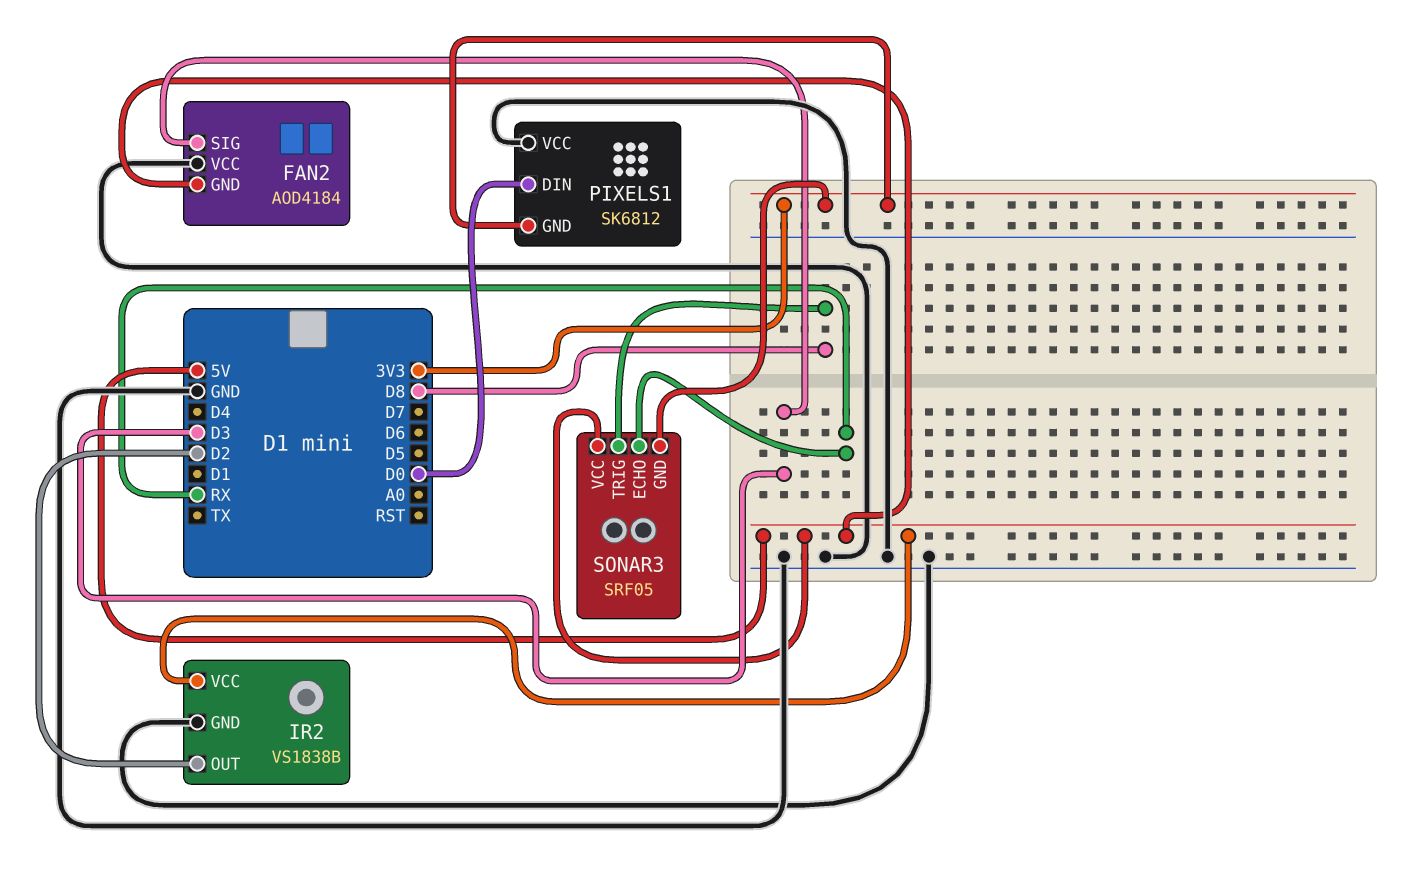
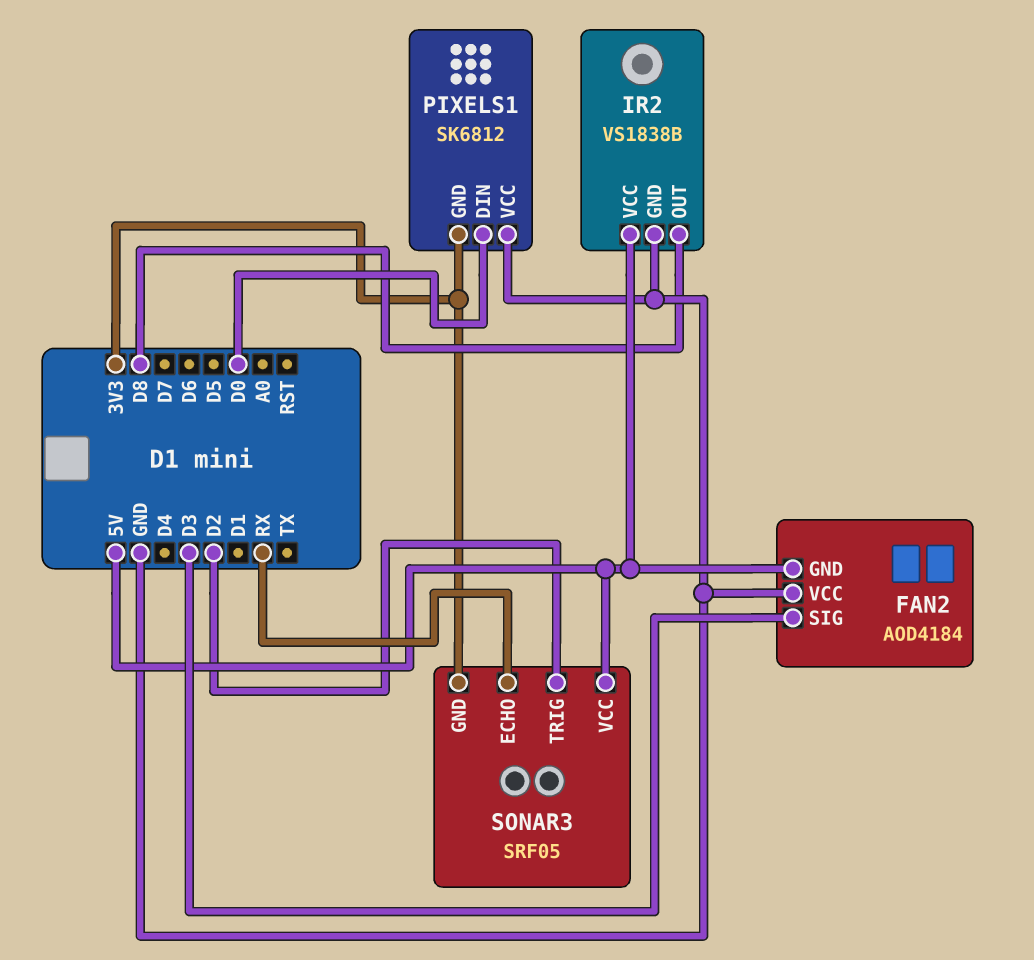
IR2 pin OUT: D2 -> D8
SONAR3 pin TRIG: D8 -> D2

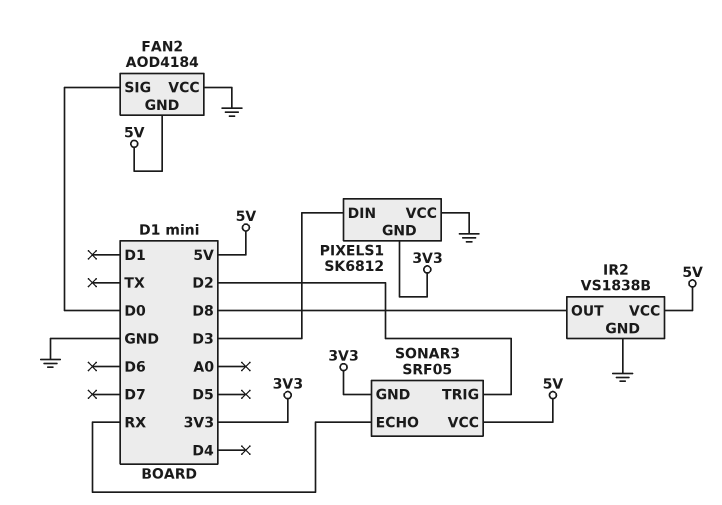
FAN2 pin SIG: D3 -> D0
PIXELS1 pin DIN: D0 -> D3

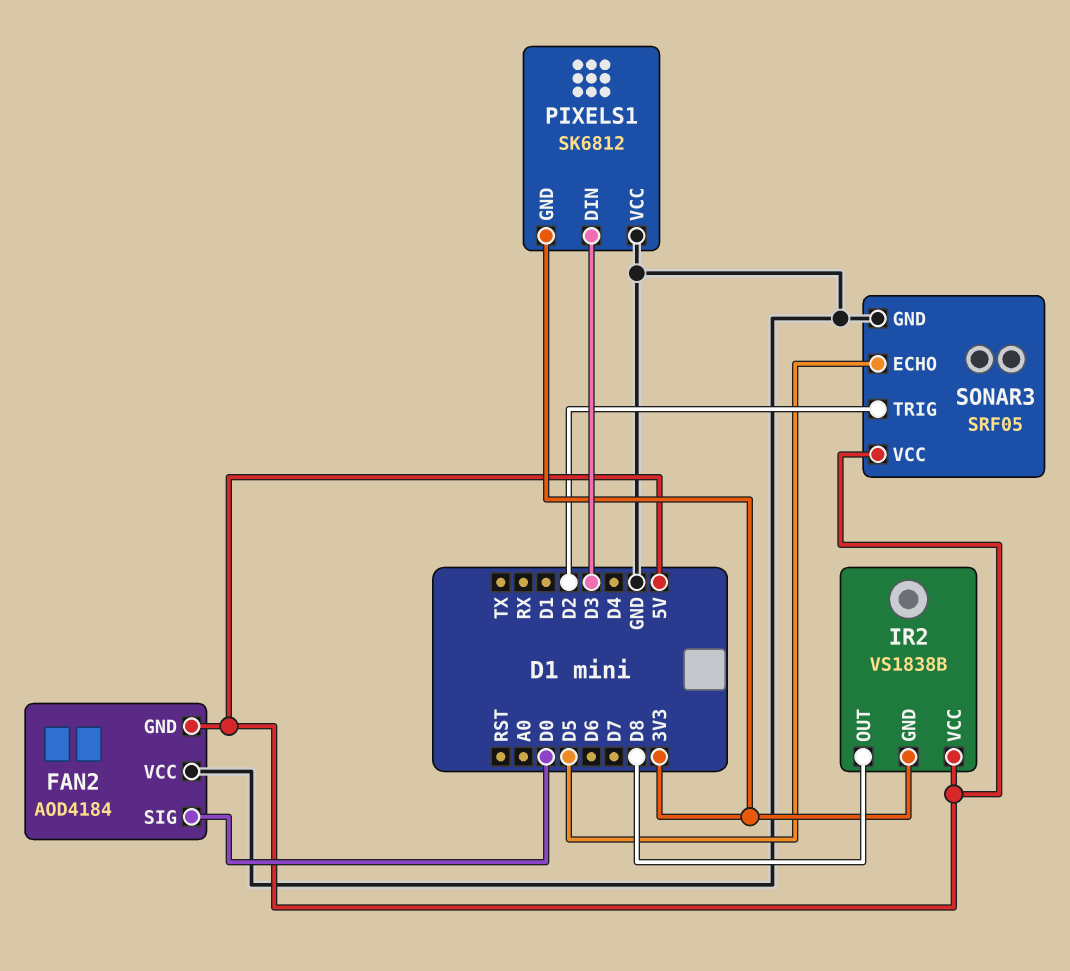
IR2 pin GND: GND -> 3V3
SONAR3 pin ECHO: RX -> D5
SONAR3 pin GND: 3V3 -> GND

